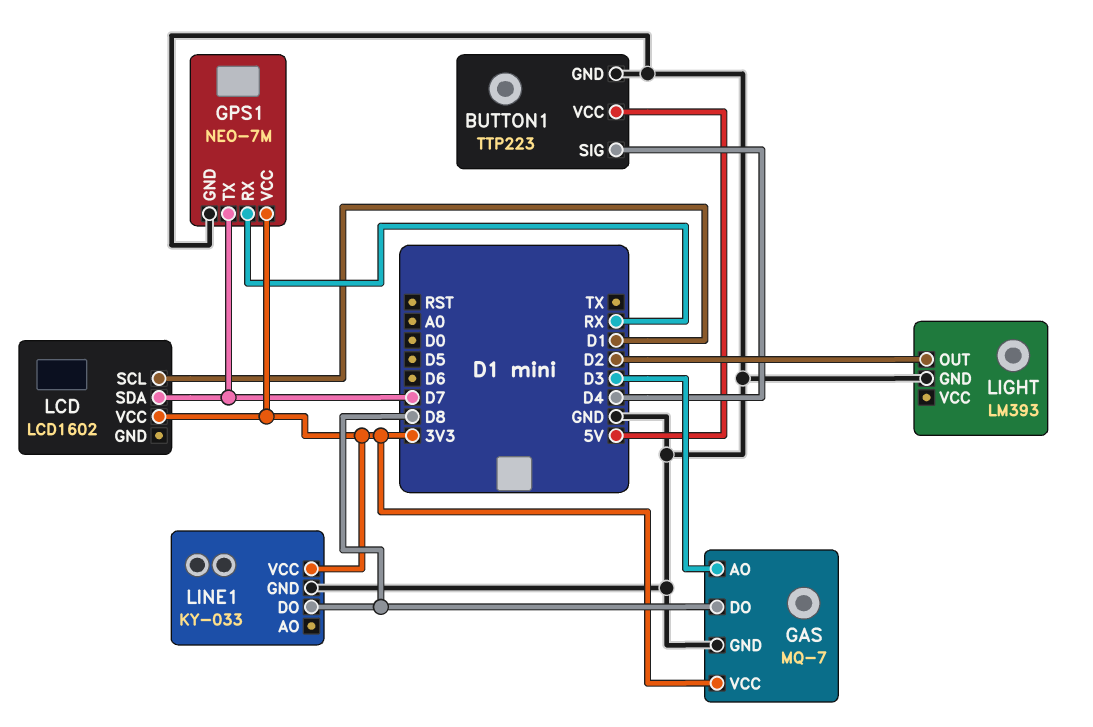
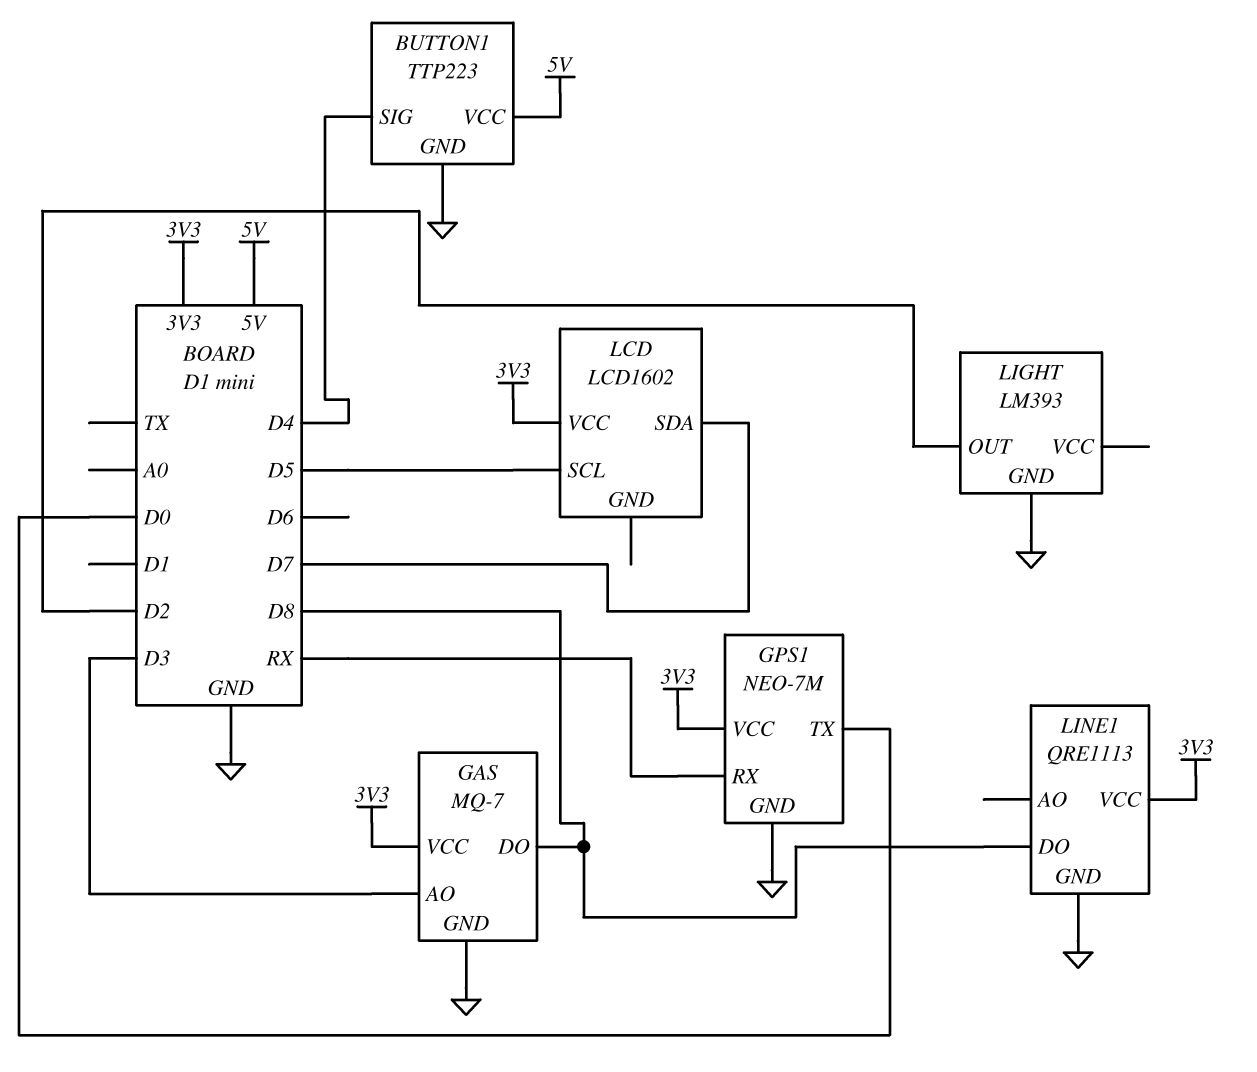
GPS1 pin TX: D7 -> D0
LCD pin SCL: D1 -> D5
LINE1: KY-033 -> QRE1113

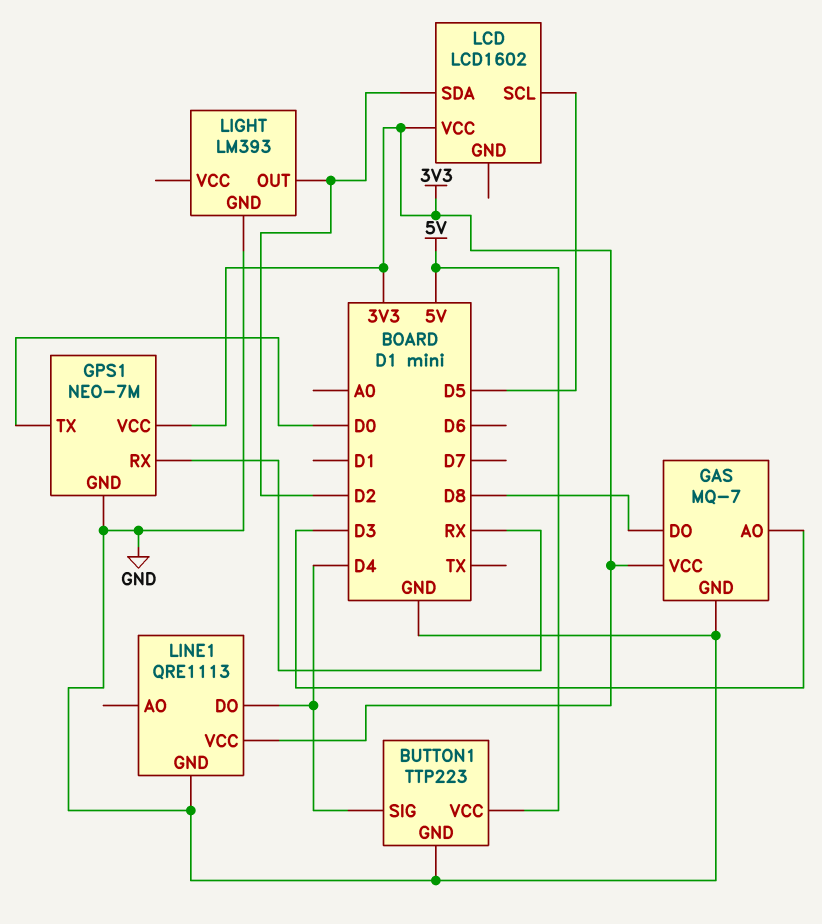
LCD pin SDA: D7 -> D2
LINE1 pin DO: D8 -> D4

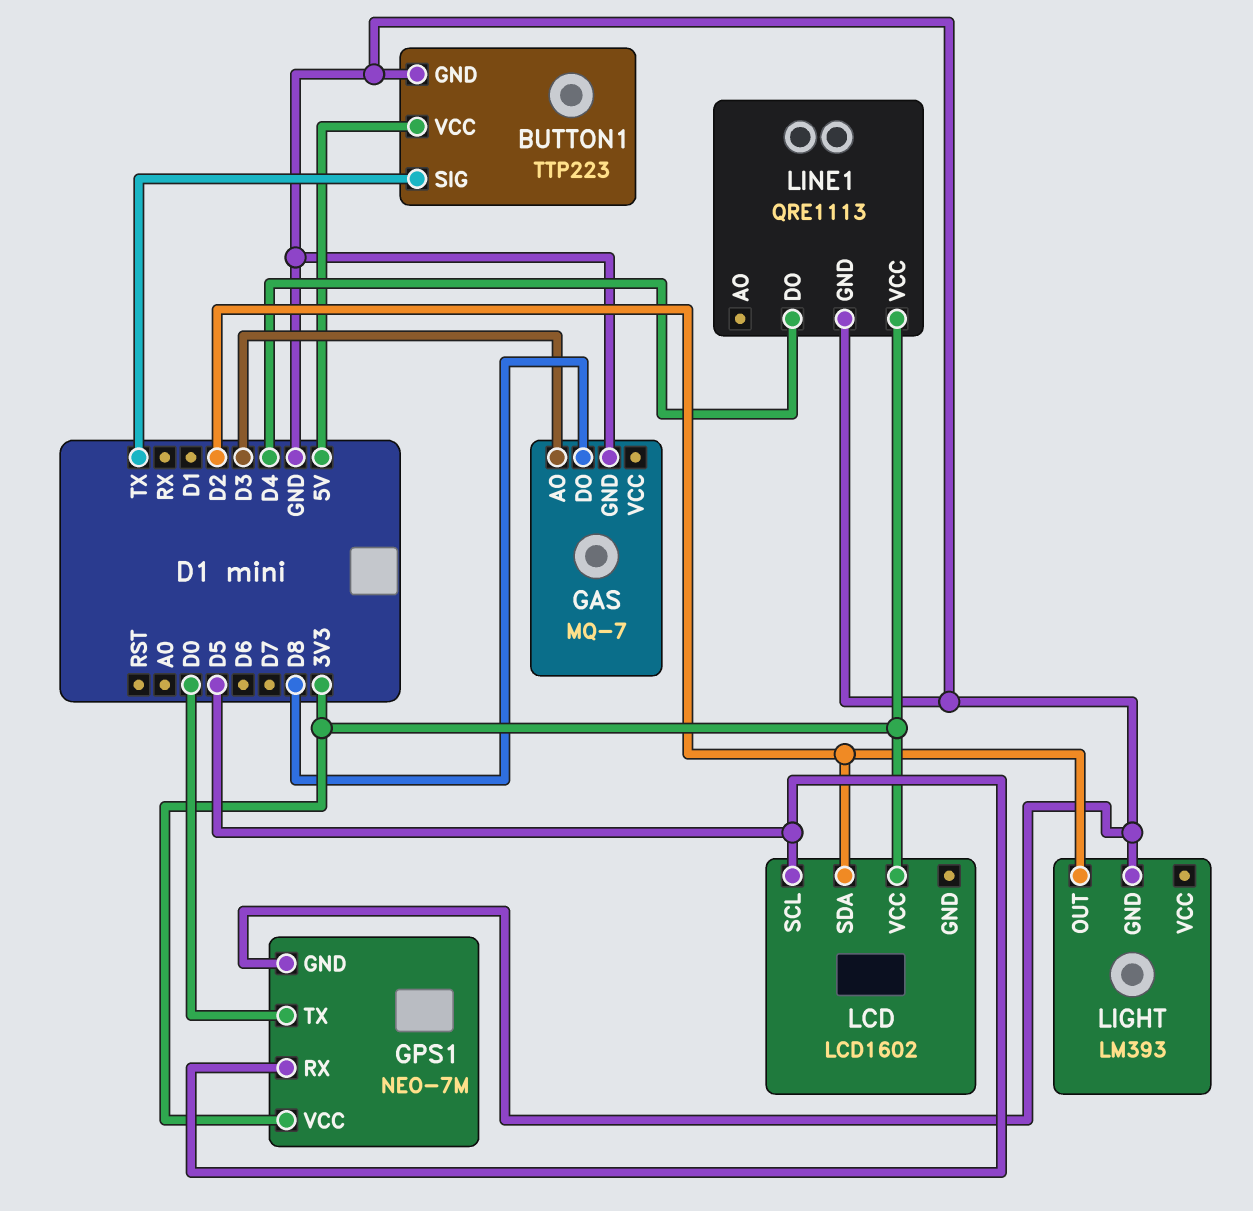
BUTTON1 pin SIG: D4 -> TX
GAS pin VCC: 3V3 -> none
GPS1 pin RX: RX -> D5

